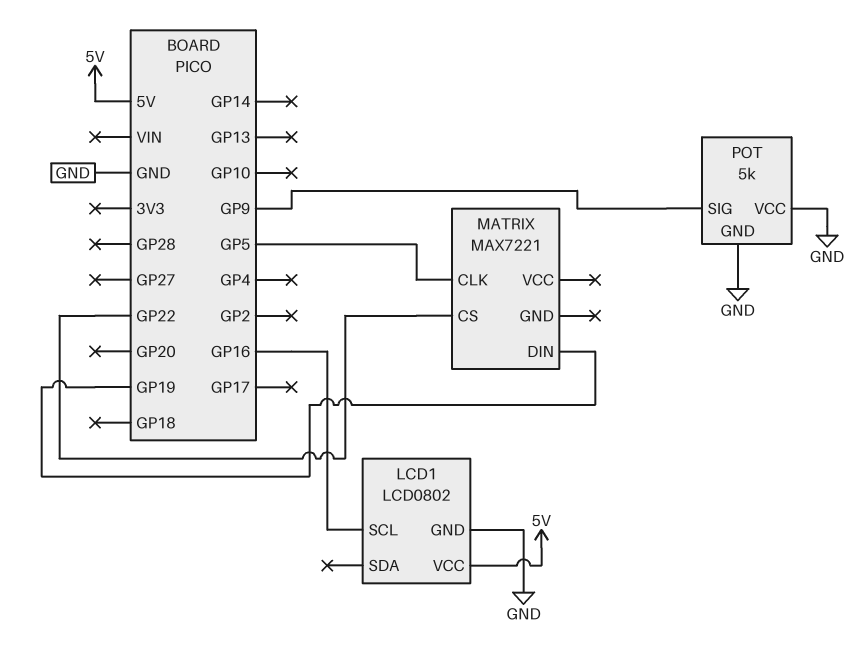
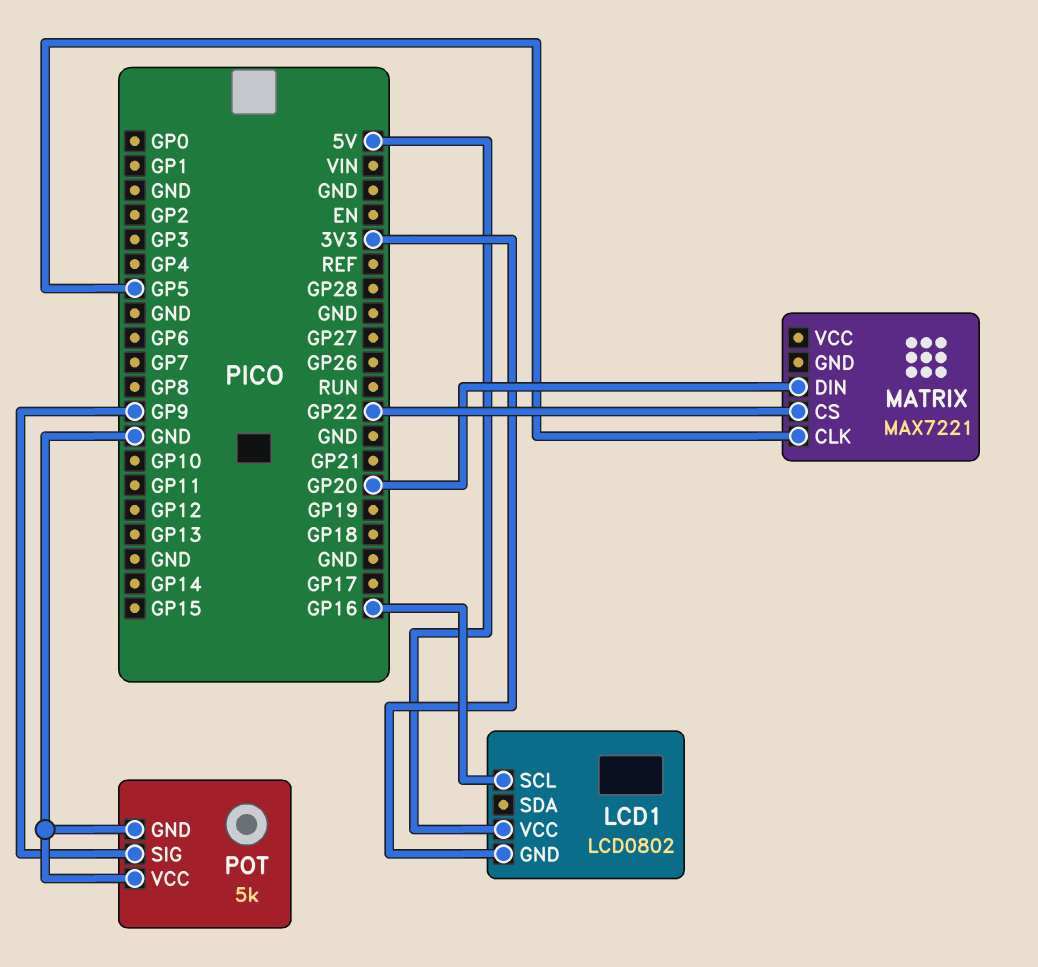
LCD1 pin GND: GND -> 3V3
MATRIX pin DIN: GP19 -> GP20

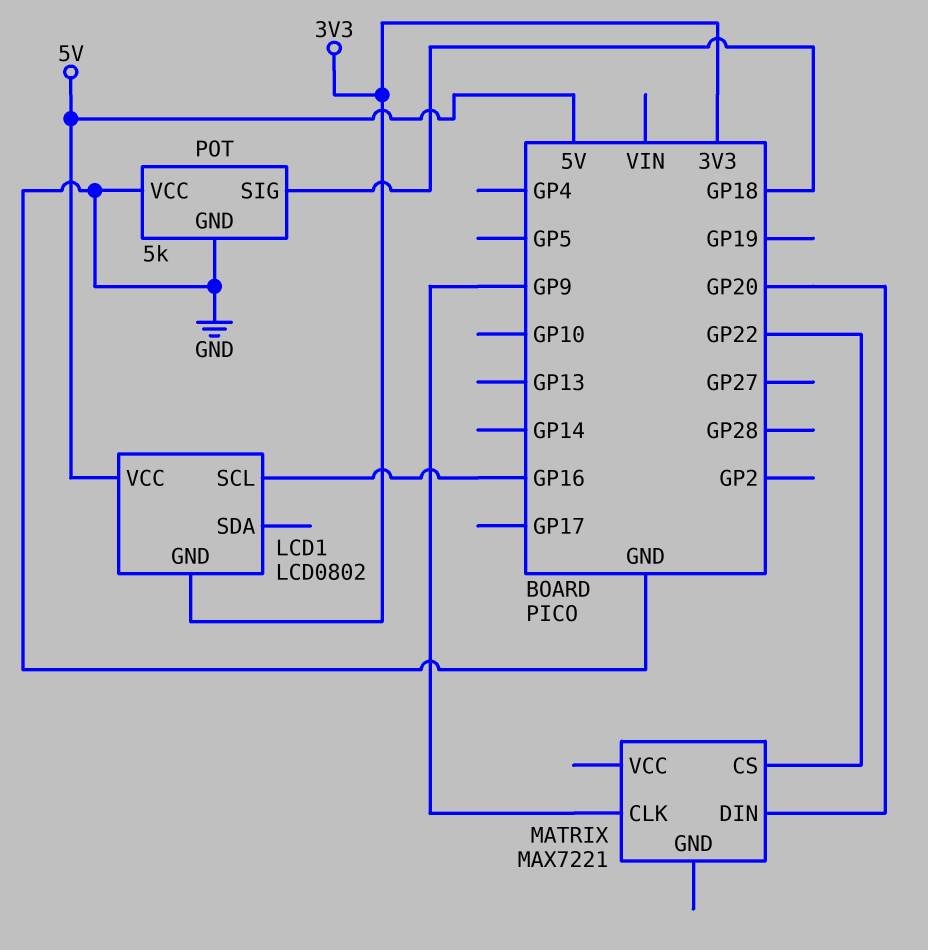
MATRIX pin CLK: GP5 -> GP9
POT pin SIG: GP9 -> GP18

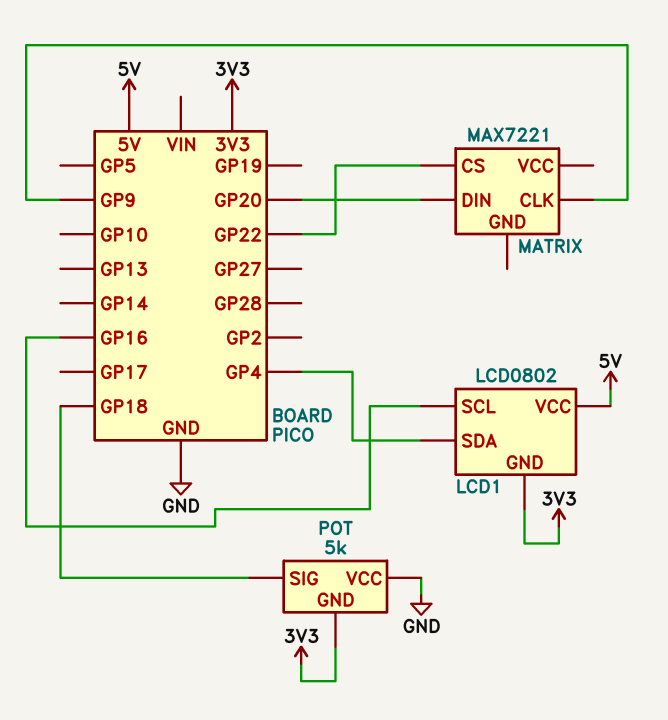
LCD1 pin SDA: none -> GP4
POT pin GND: GND -> 3V3

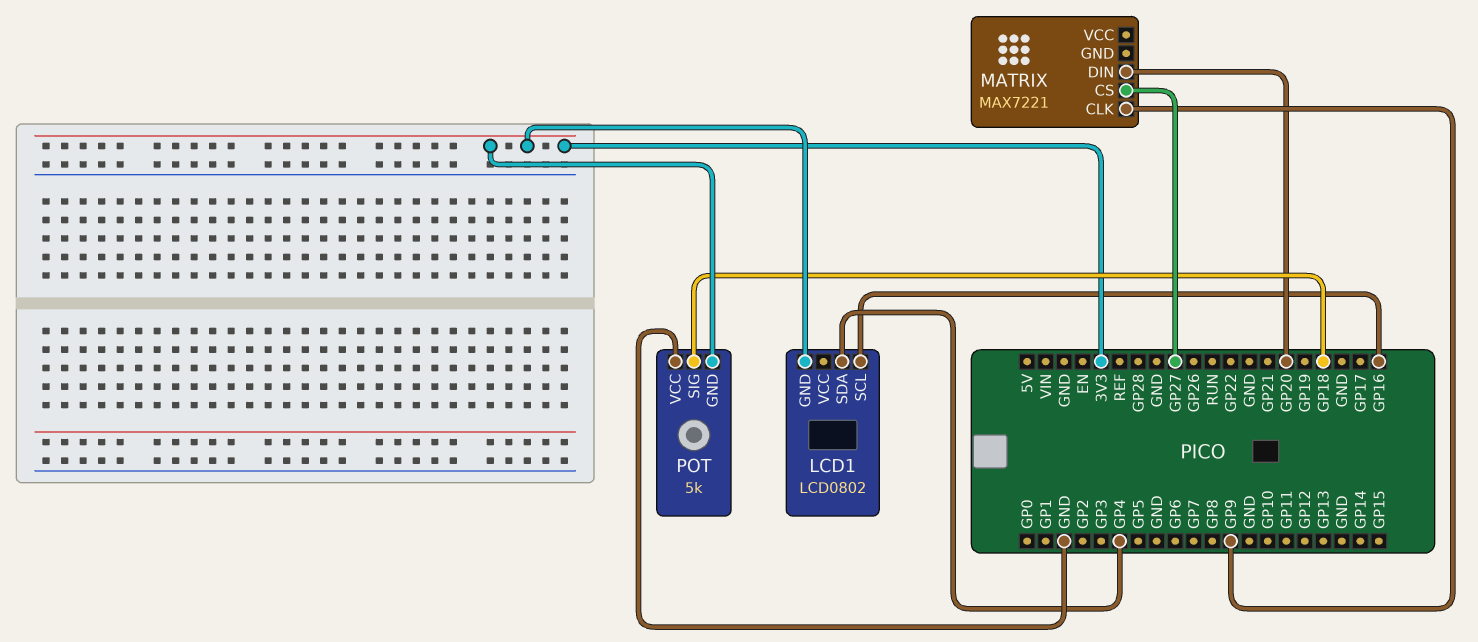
LCD1 pin VCC: 5V -> none
MATRIX pin CS: GP22 -> GP27

